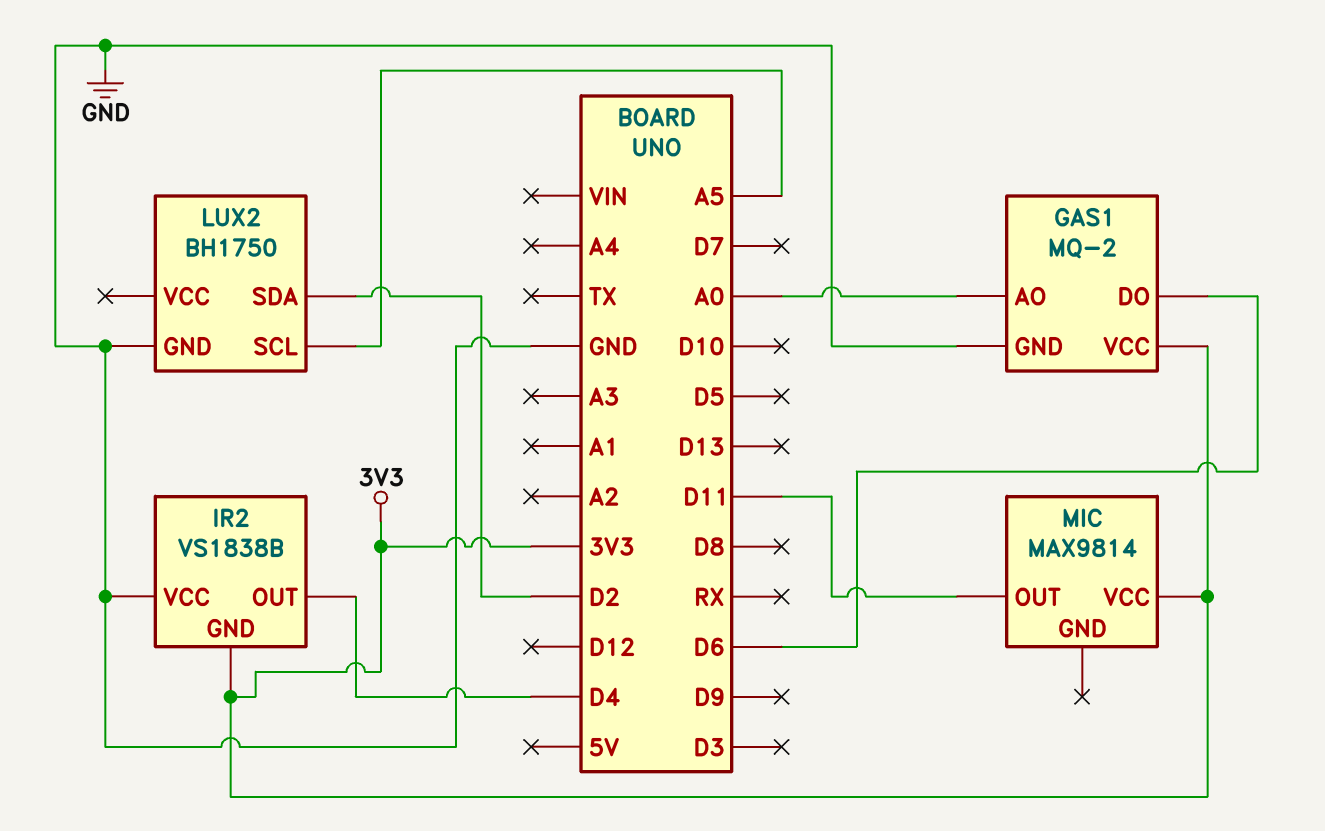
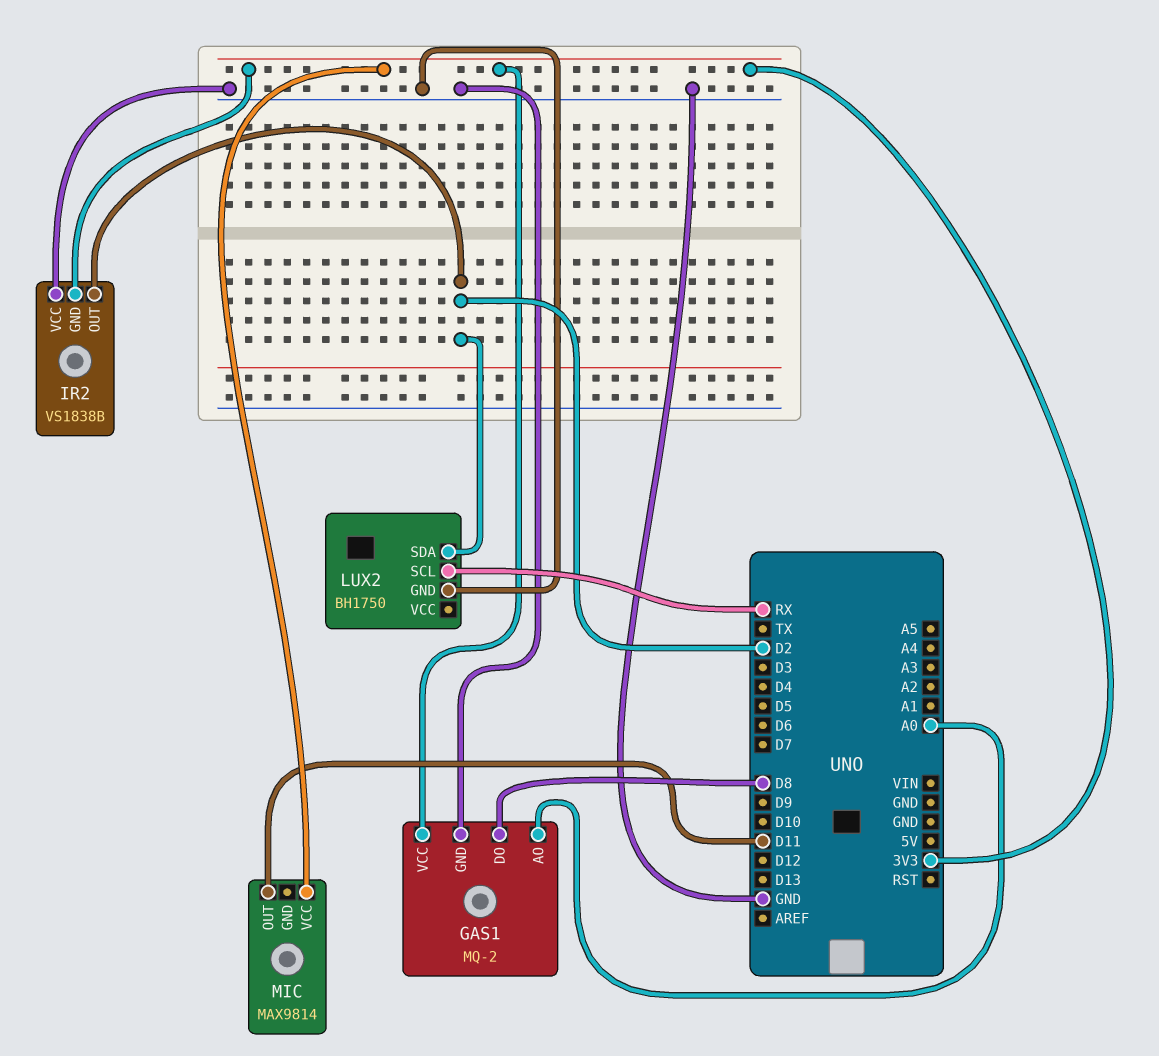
GAS1 pin DO: D6 -> D8
IR2 pin OUT: D4 -> D2
LUX2 pin SCL: A5 -> RX

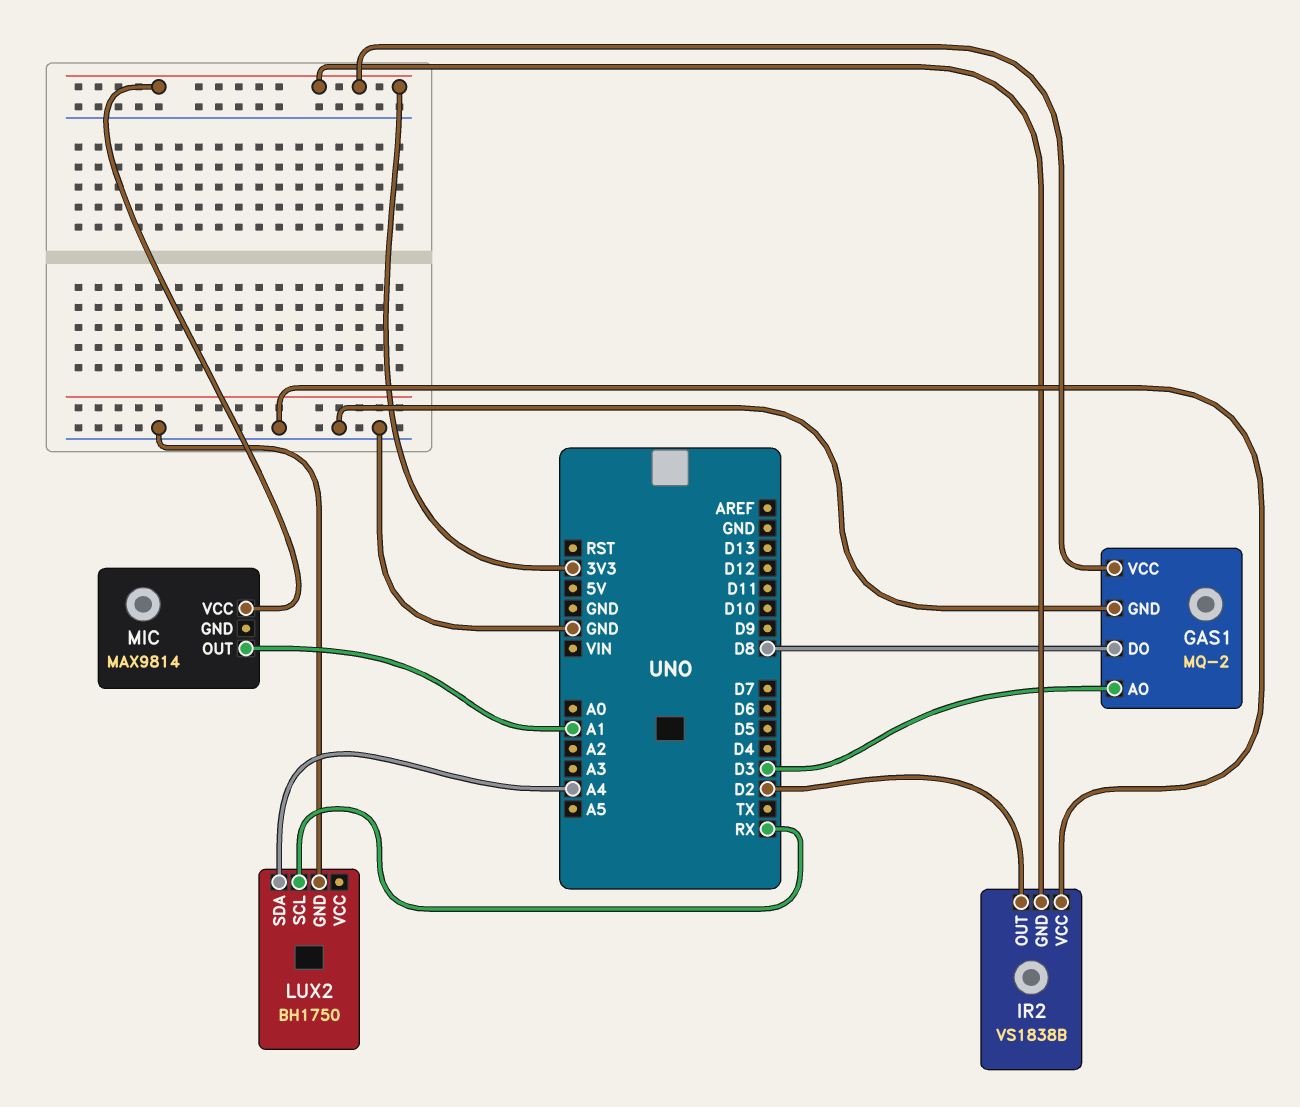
GAS1 pin AO: A0 -> D3
LUX2 pin SDA: D2 -> A4
MIC pin OUT: D11 -> A1

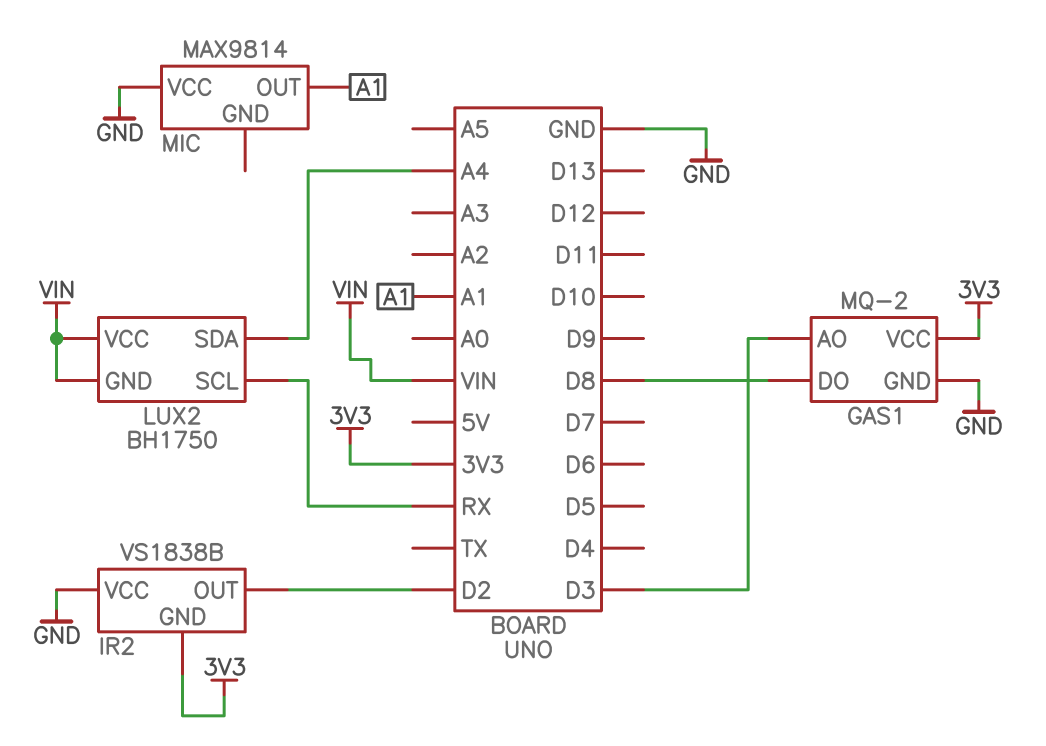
LUX2 pin GND: GND -> VIN
LUX2 pin VCC: none -> VIN
MIC pin VCC: 3V3 -> GND

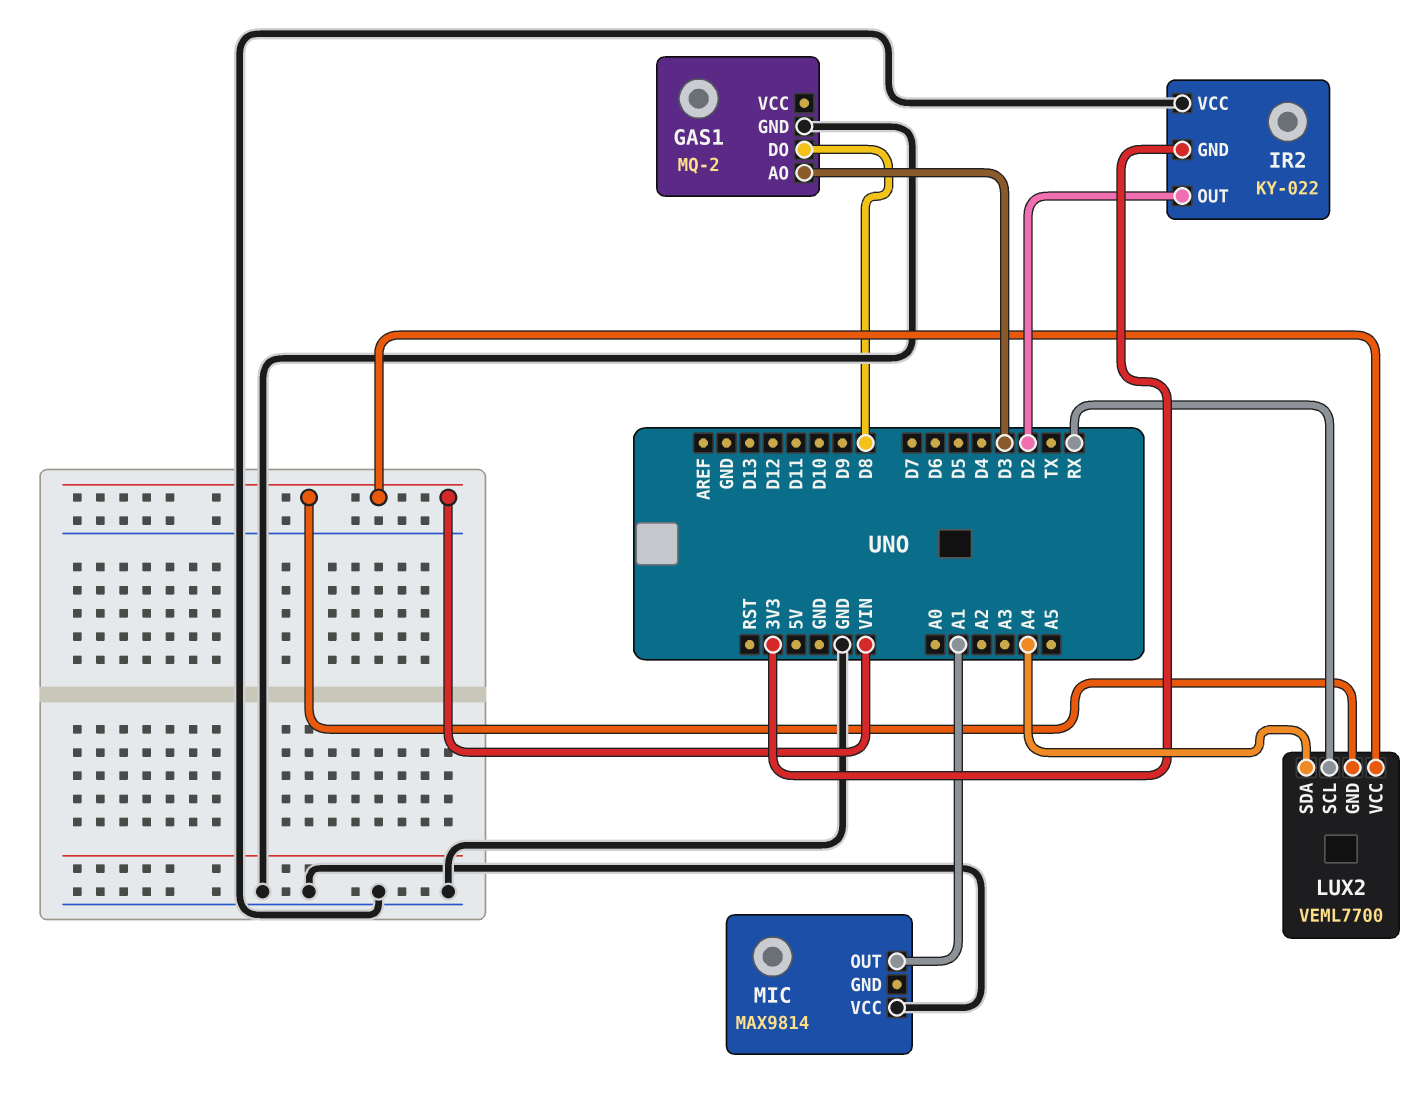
GAS1 pin VCC: 3V3 -> none
IR2: VS1838B -> KY-022
LUX2: BH1750 -> VEML7700

